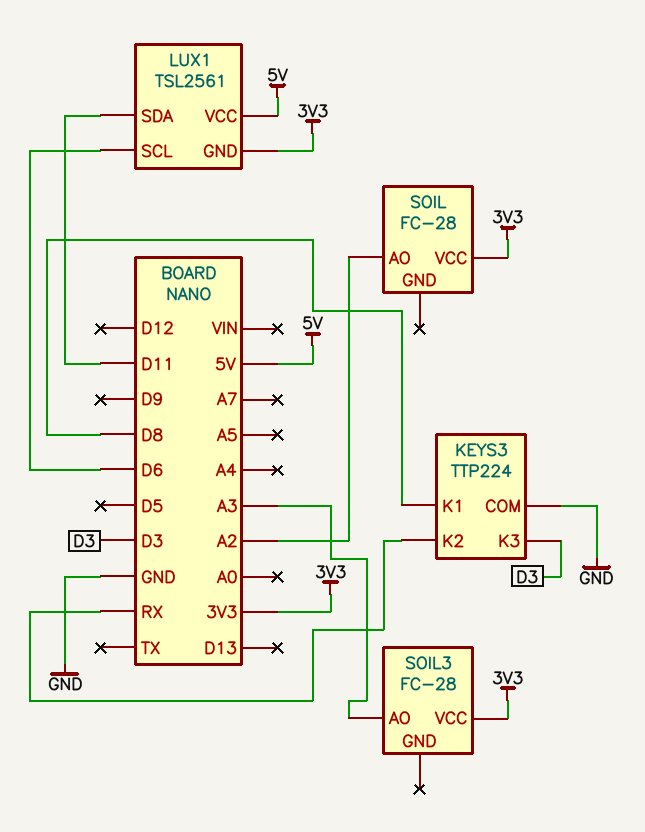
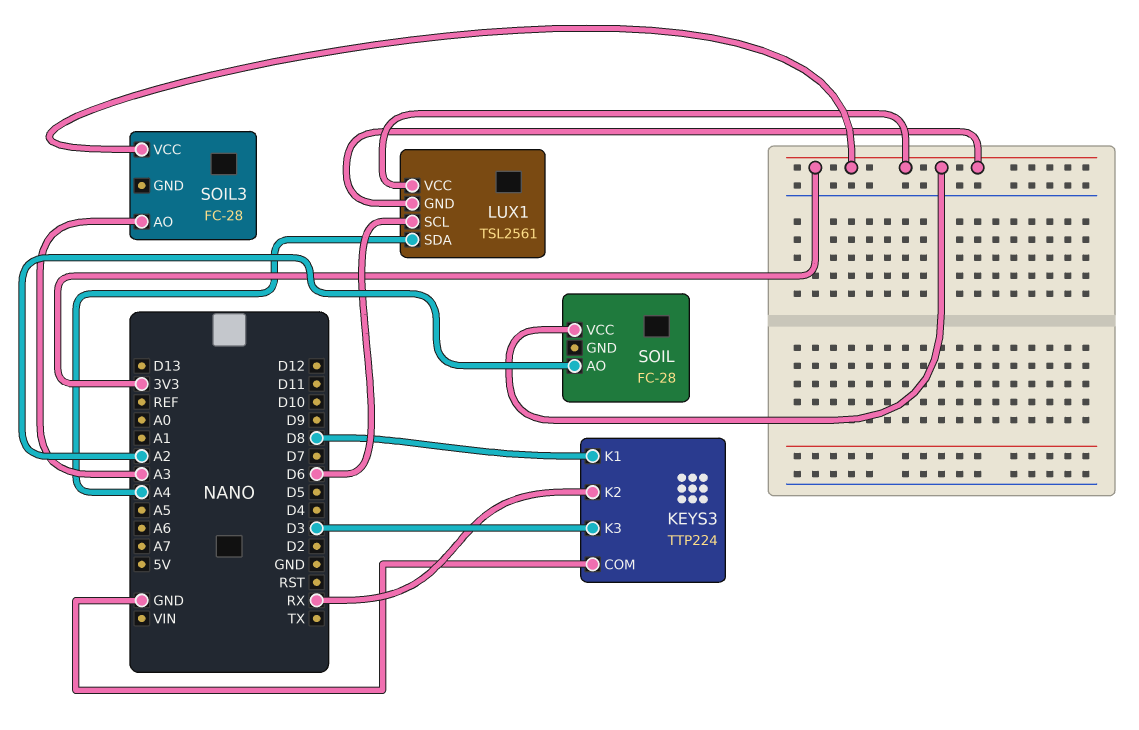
LUX1 pin SDA: D11 -> A4
LUX1 pin VCC: 5V -> 3V3

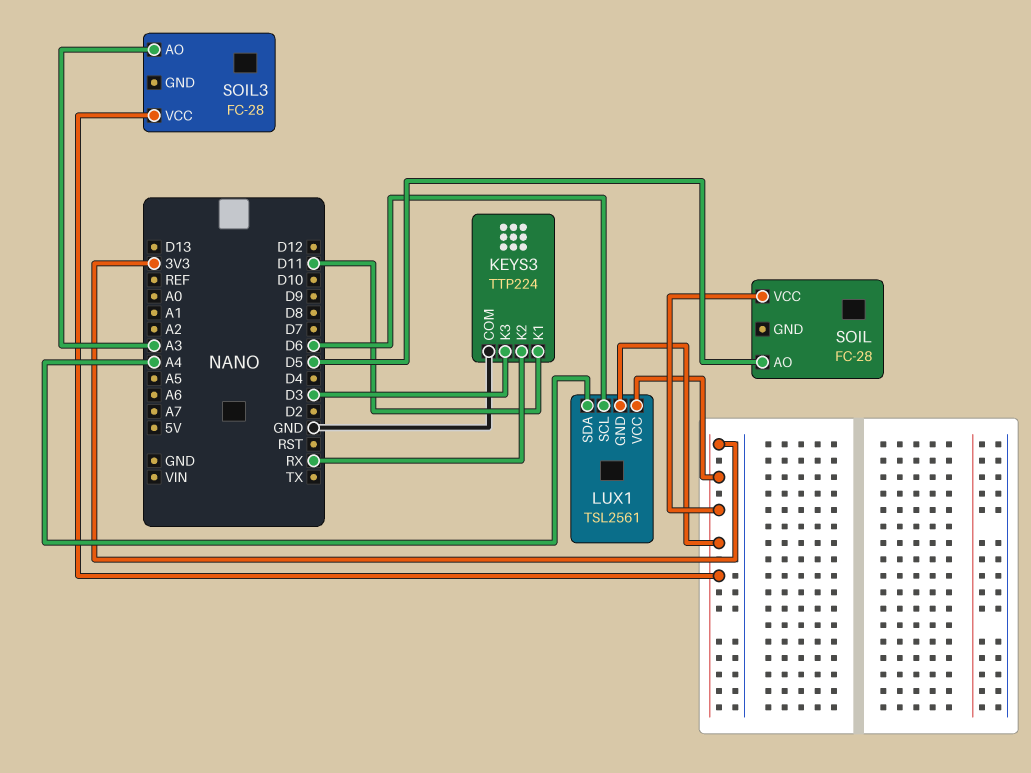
KEYS3 pin K1: D8 -> D11
SOIL pin AO: A2 -> D5

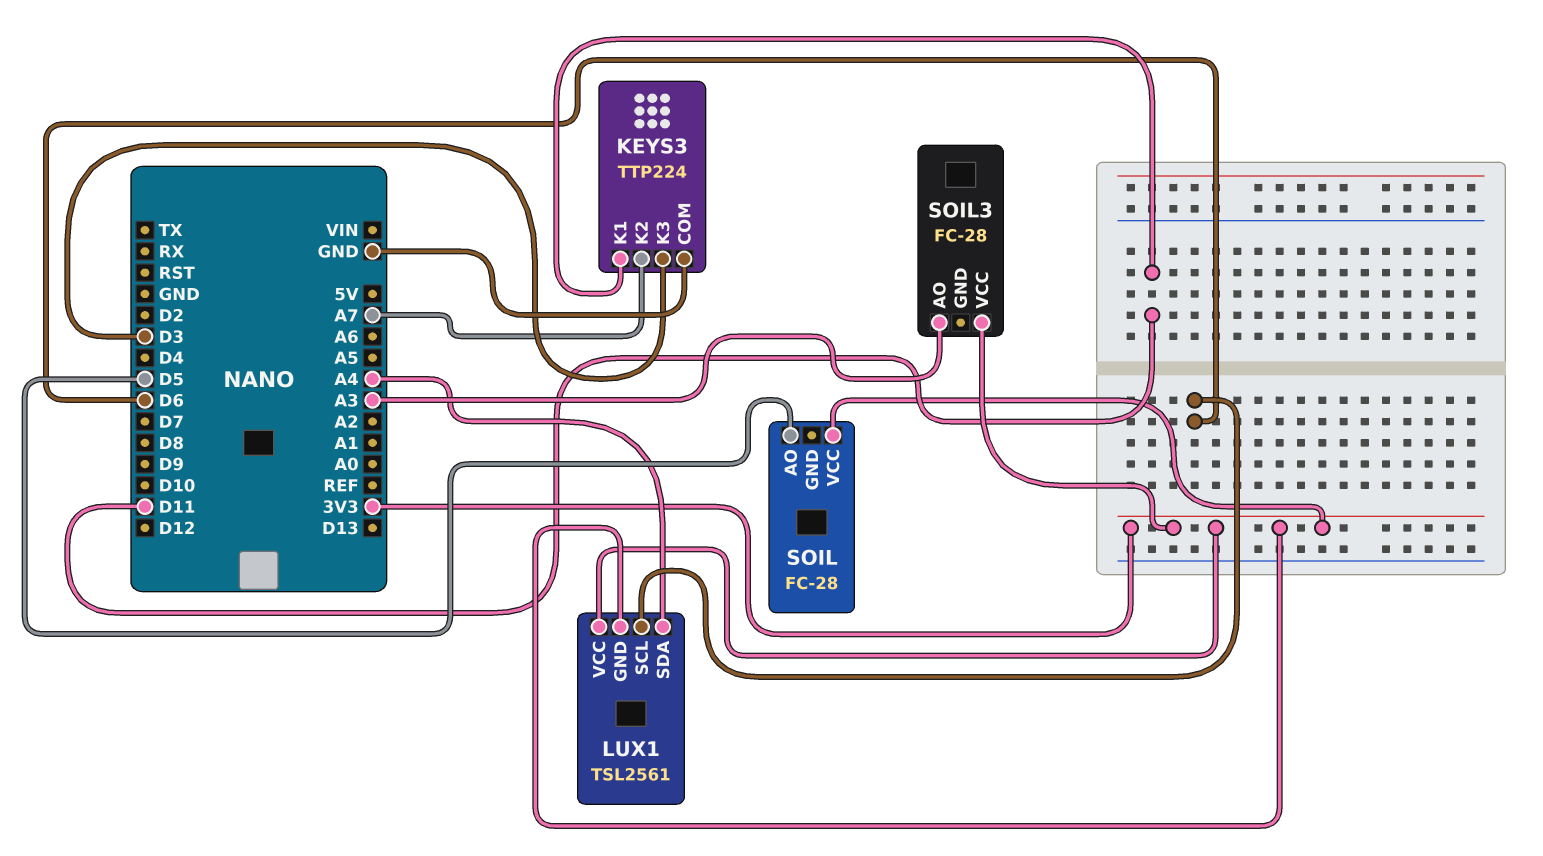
KEYS3 pin K2: RX -> A7

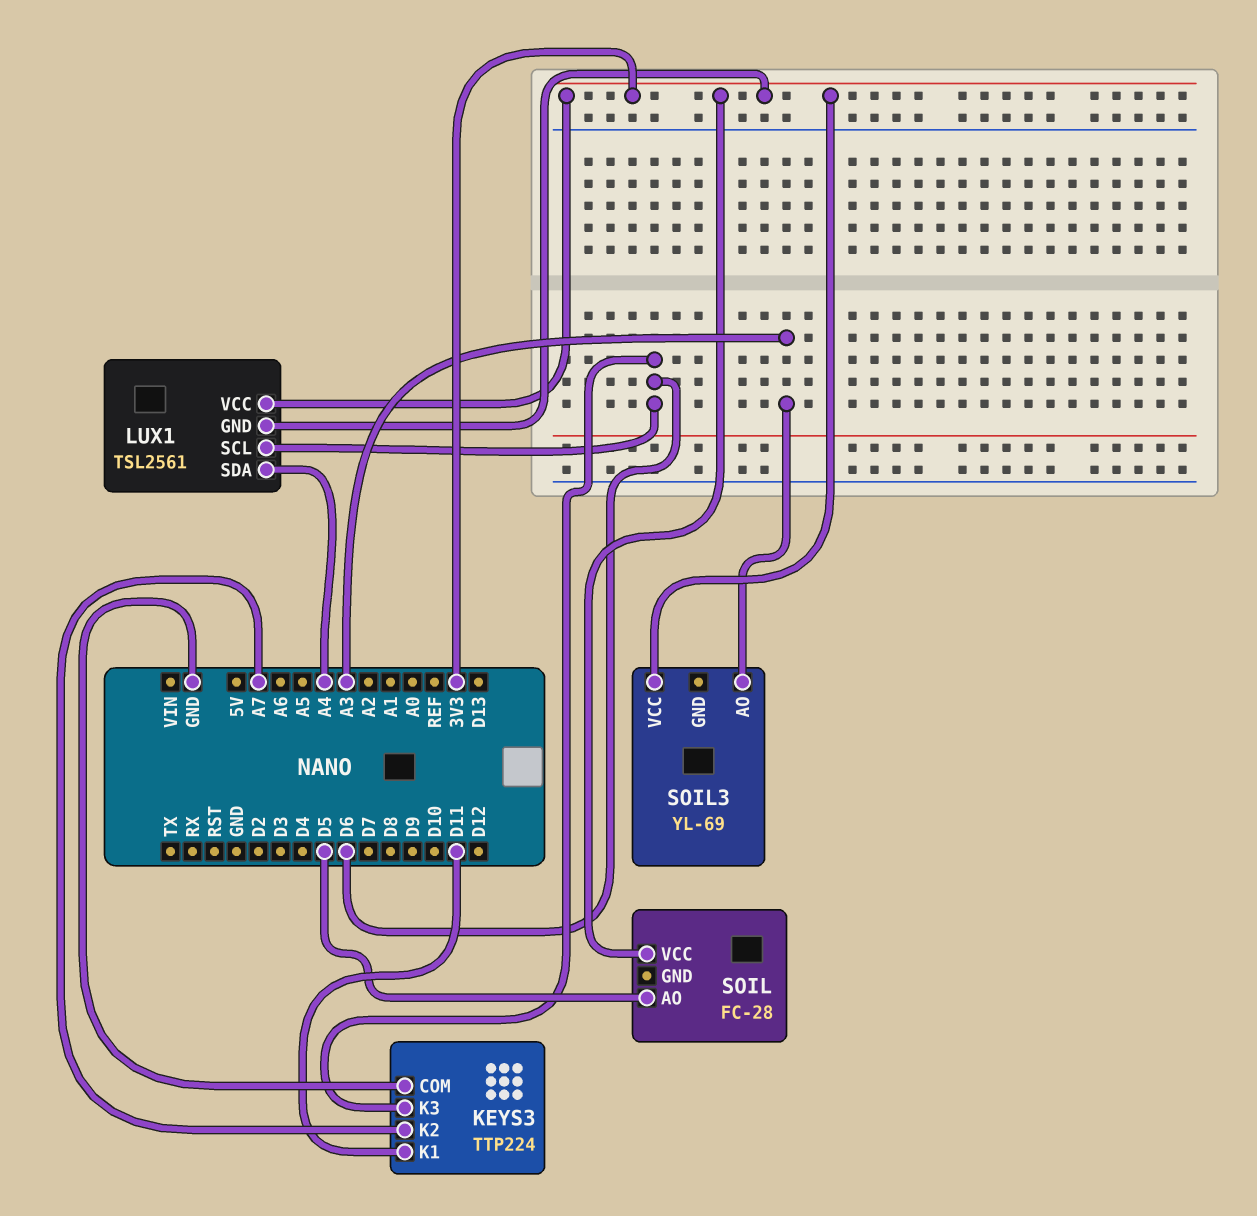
KEYS3 pin K3: D3 -> D6
SOIL3: FC-28 -> YL-69

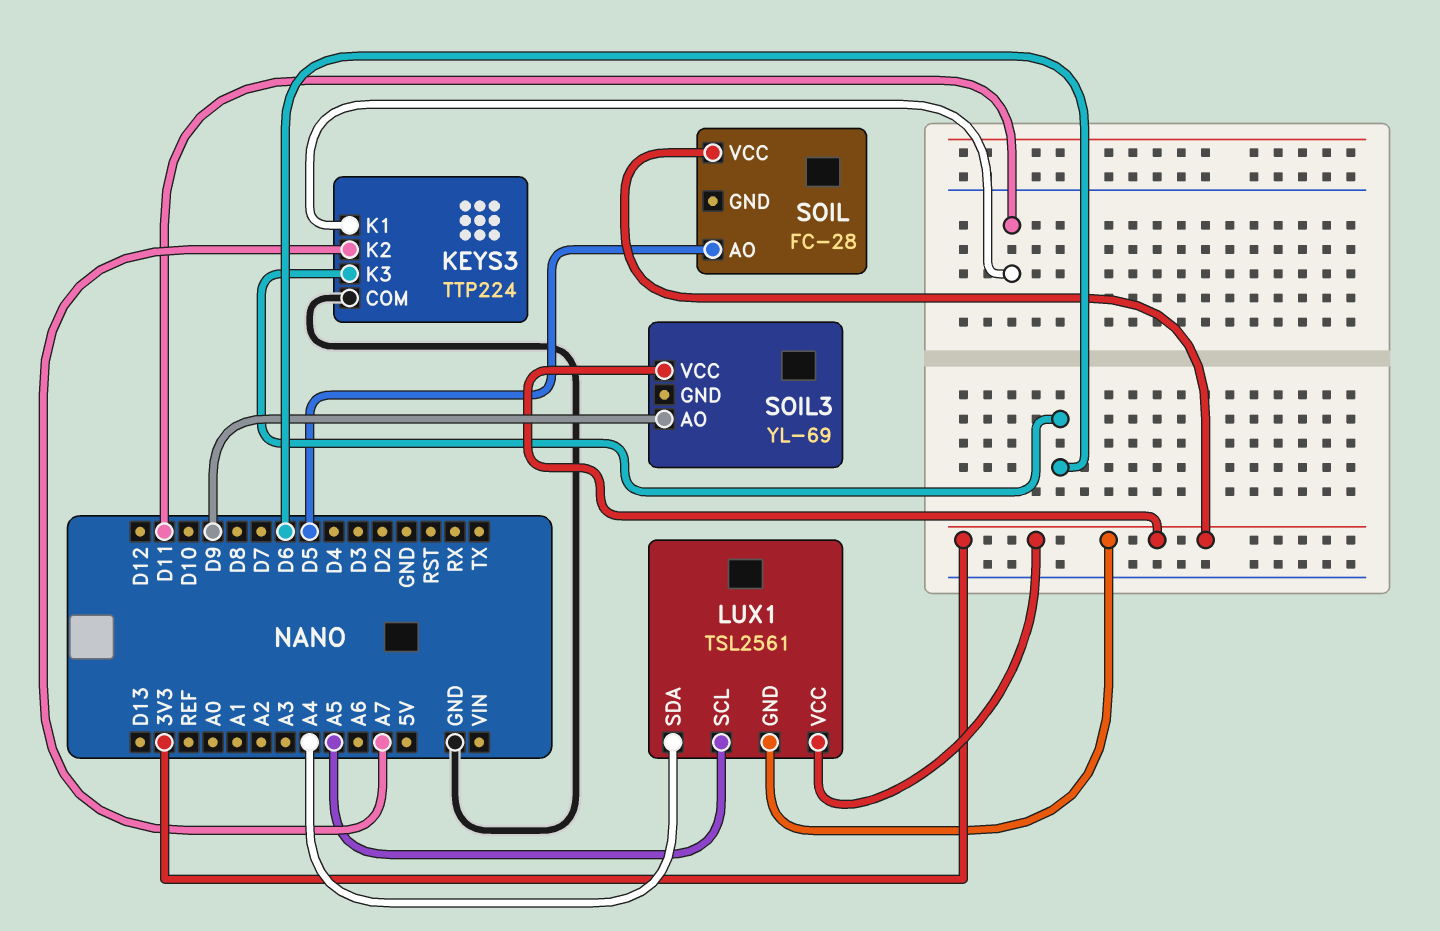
LUX1 pin SCL: D6 -> A5
SOIL3 pin AO: A3 -> D9

